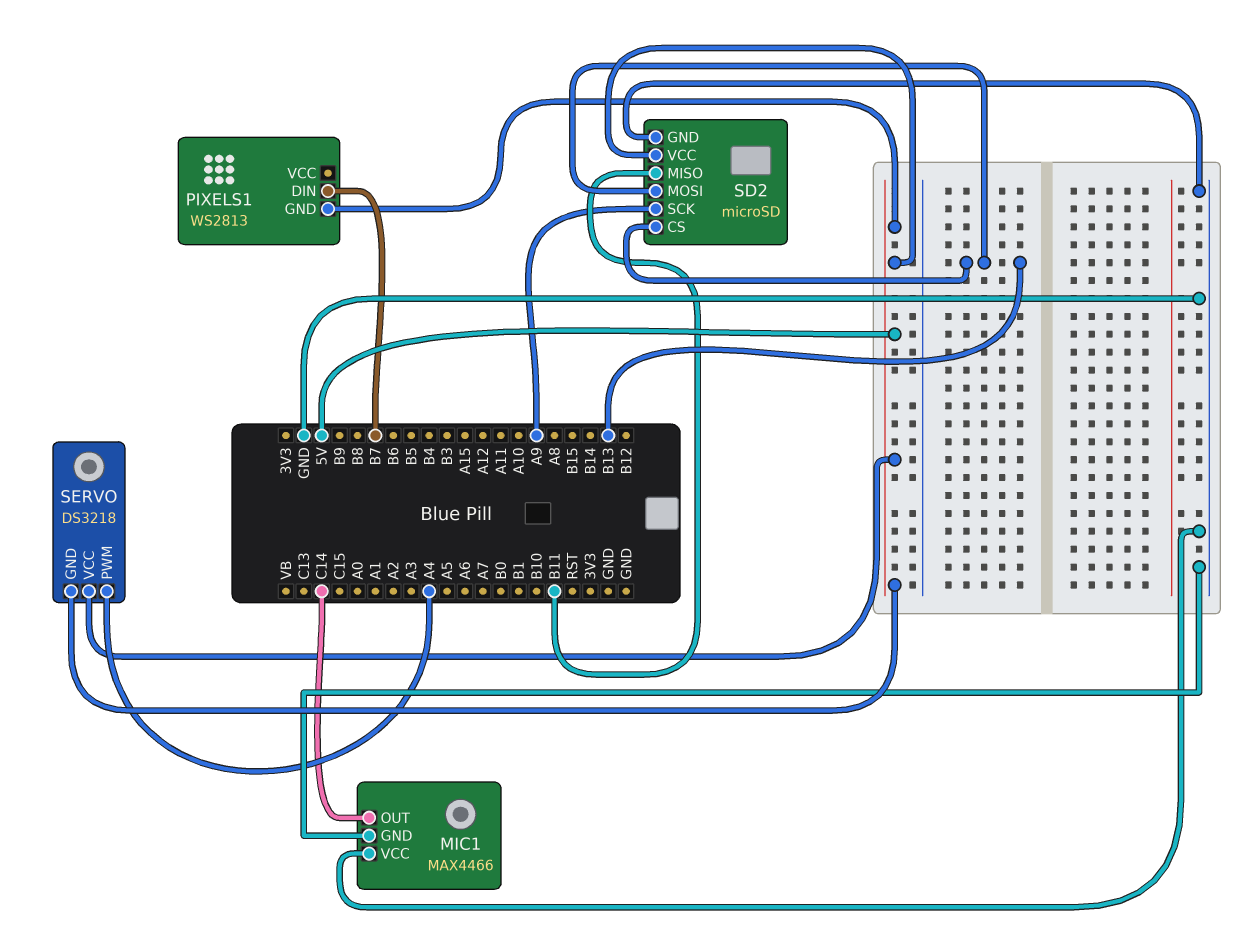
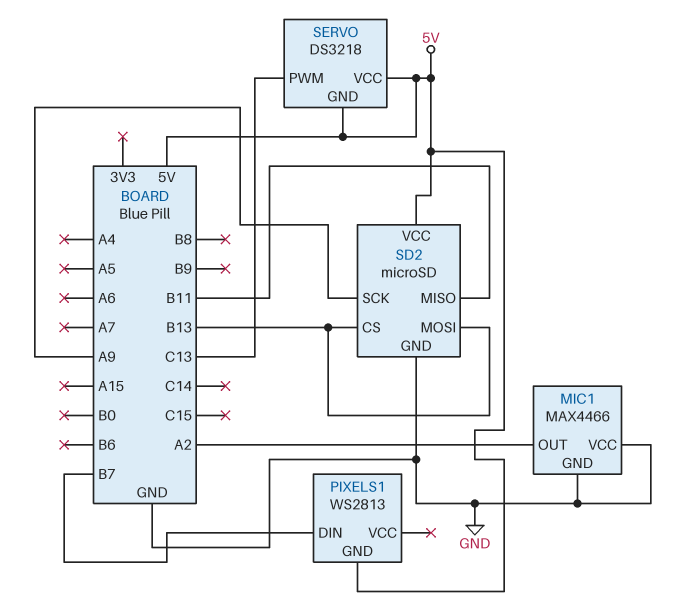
MIC1 pin OUT: C14 -> A2
SERVO pin PWM: A4 -> C13

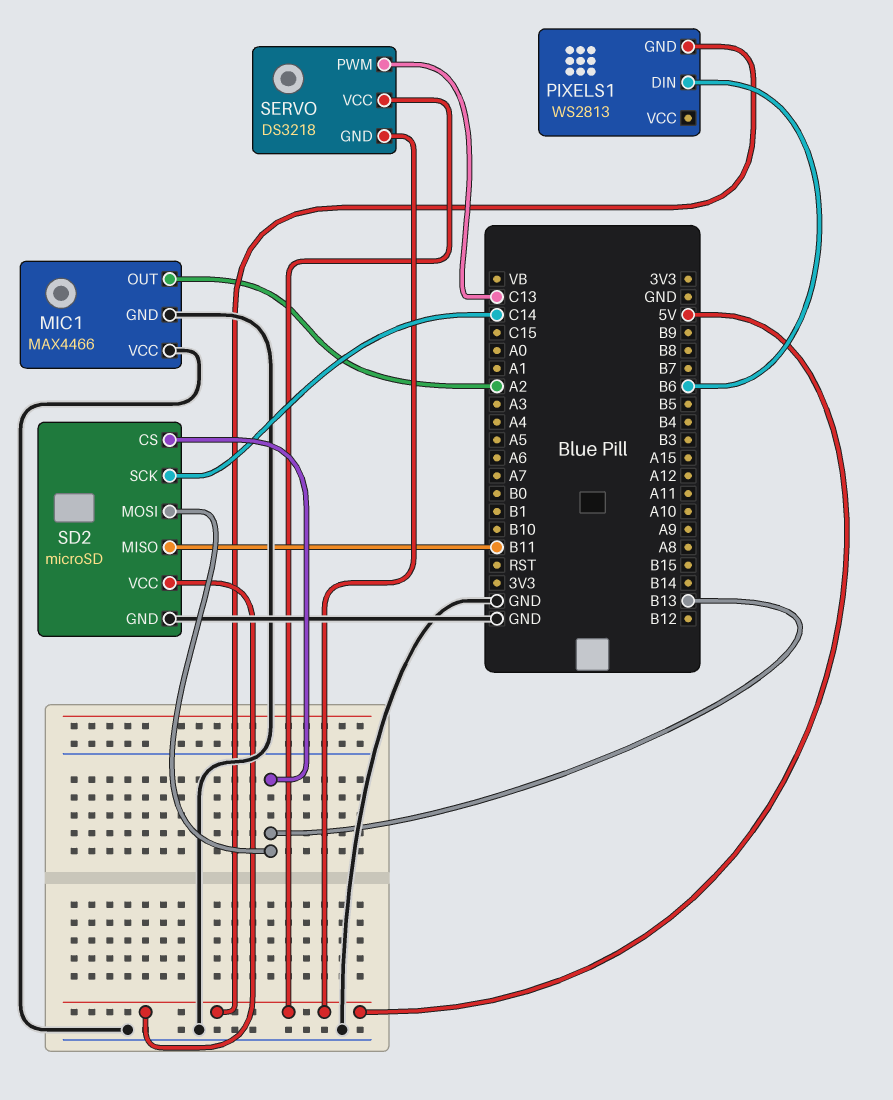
PIXELS1 pin DIN: B7 -> B6
SD2 pin SCK: A9 -> C14

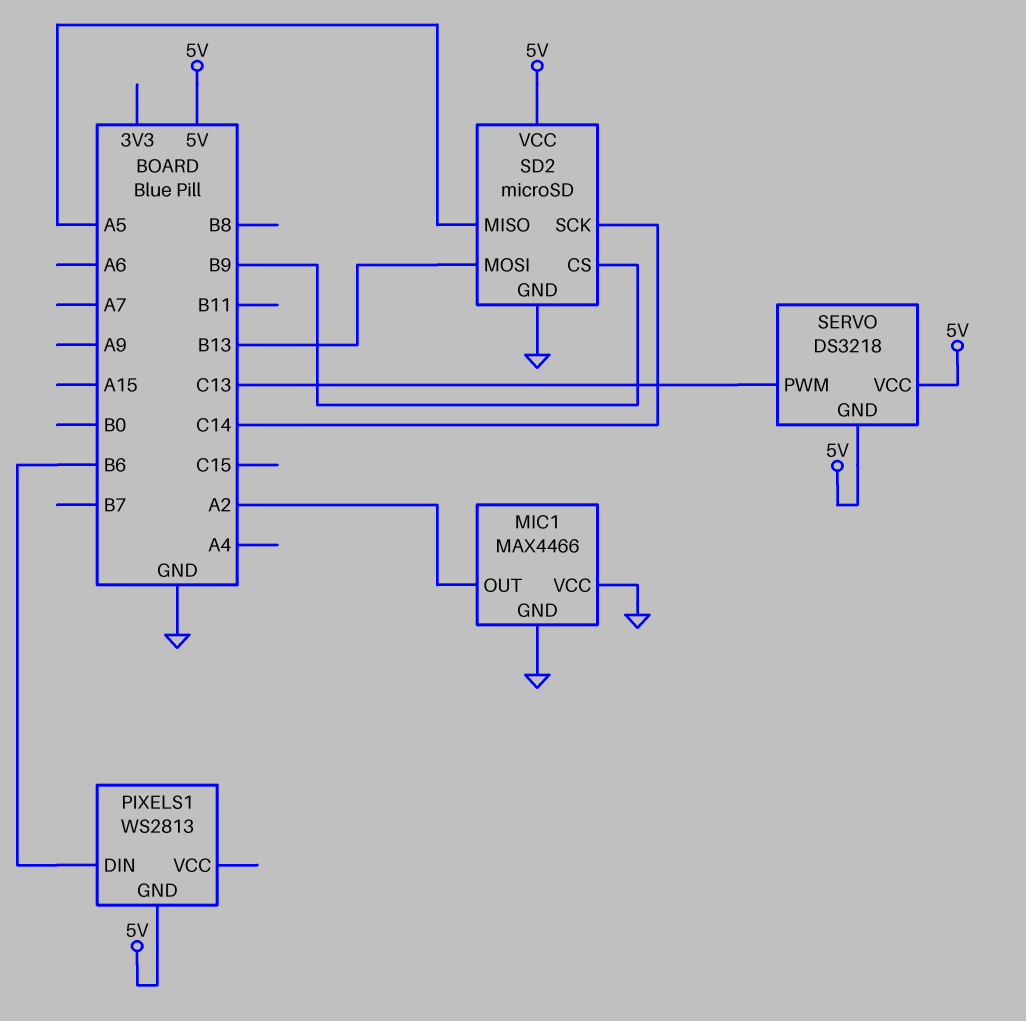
SD2 pin CS: B13 -> B9
SD2 pin MISO: B11 -> A5

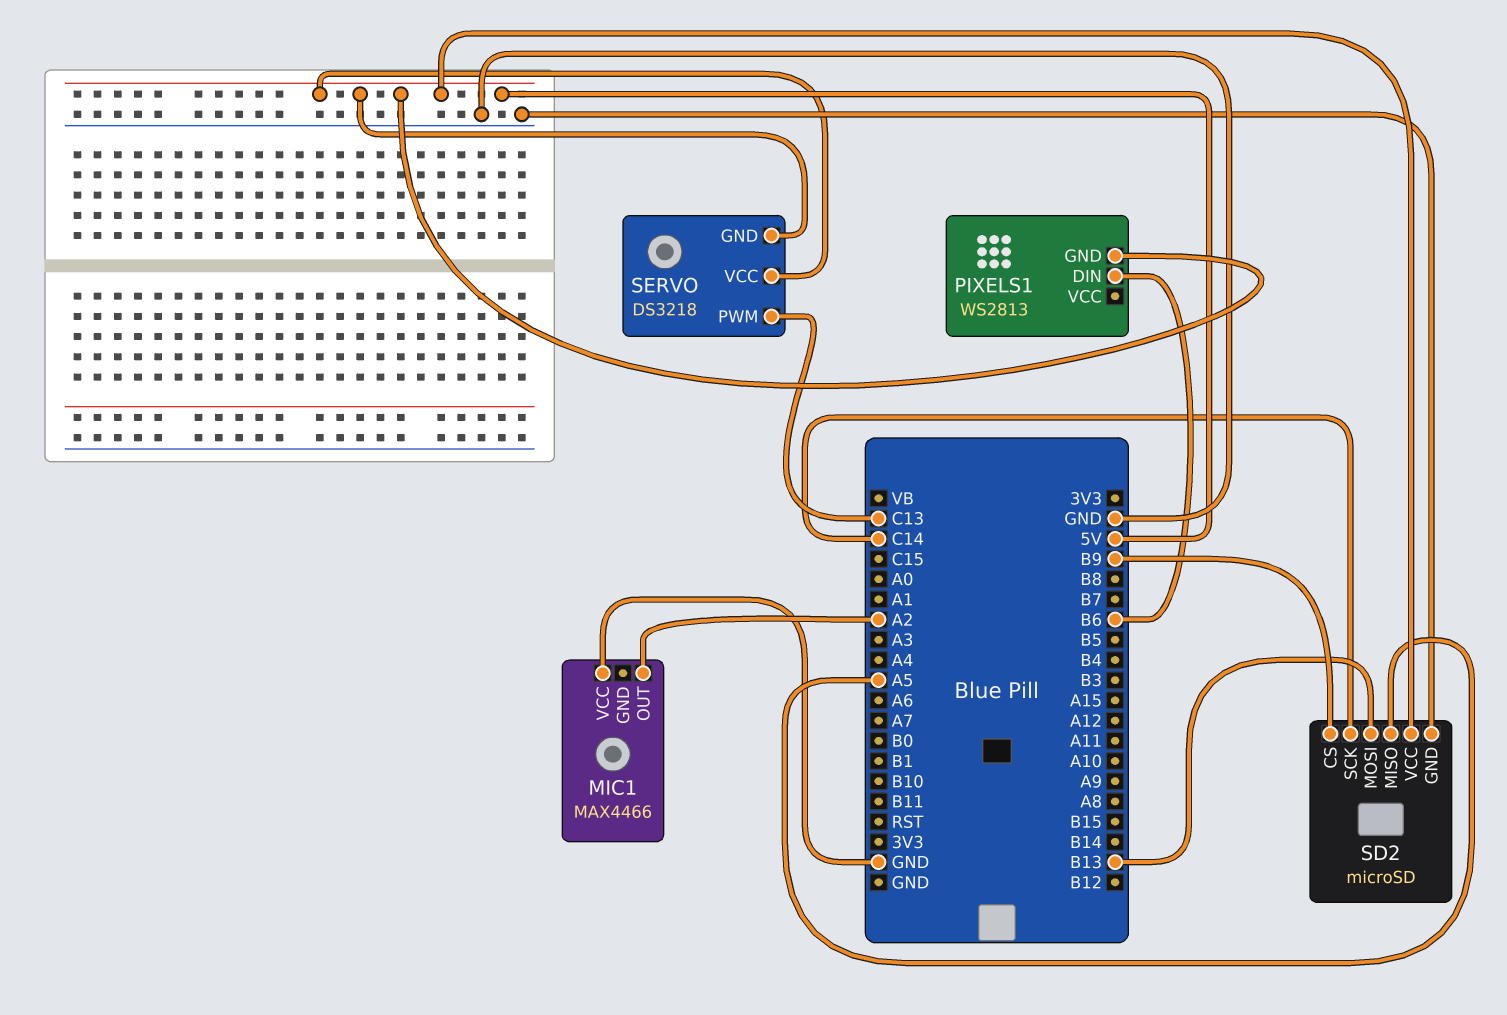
MIC1 pin GND: GND -> none

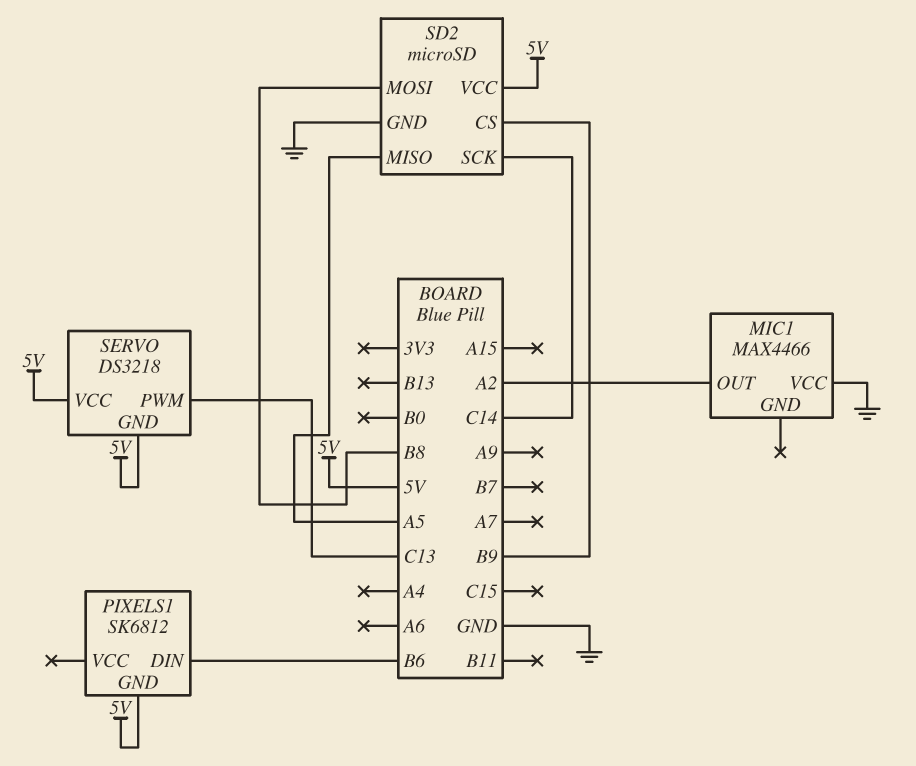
PIXELS1: WS2813 -> SK6812
SD2 pin MOSI: B13 -> B8

